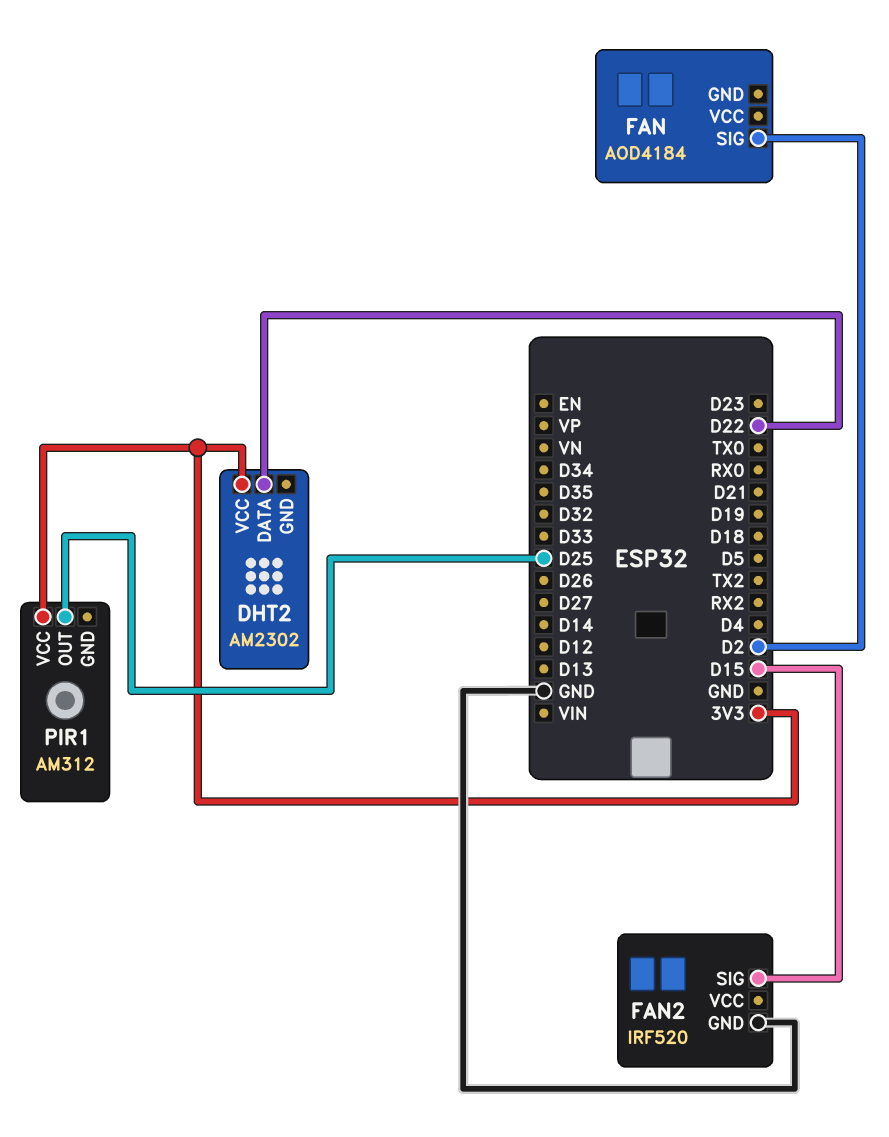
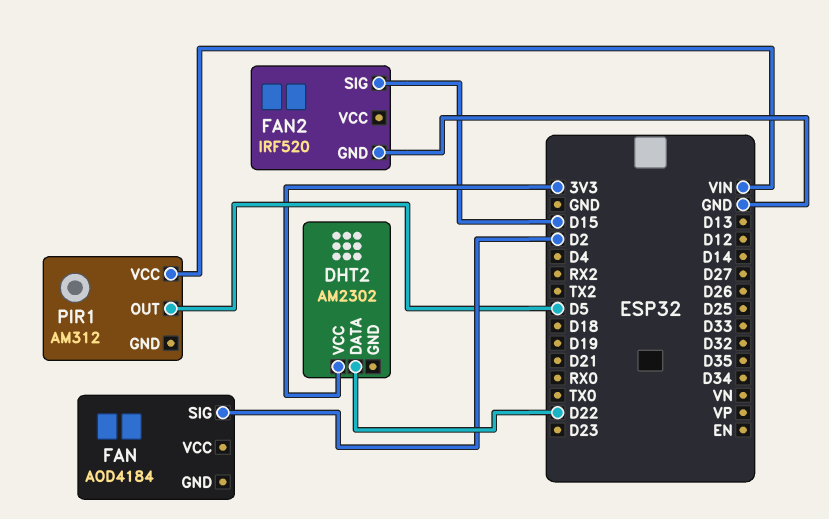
PIR1 pin OUT: D25 -> D5
PIR1 pin VCC: 3V3 -> VIN

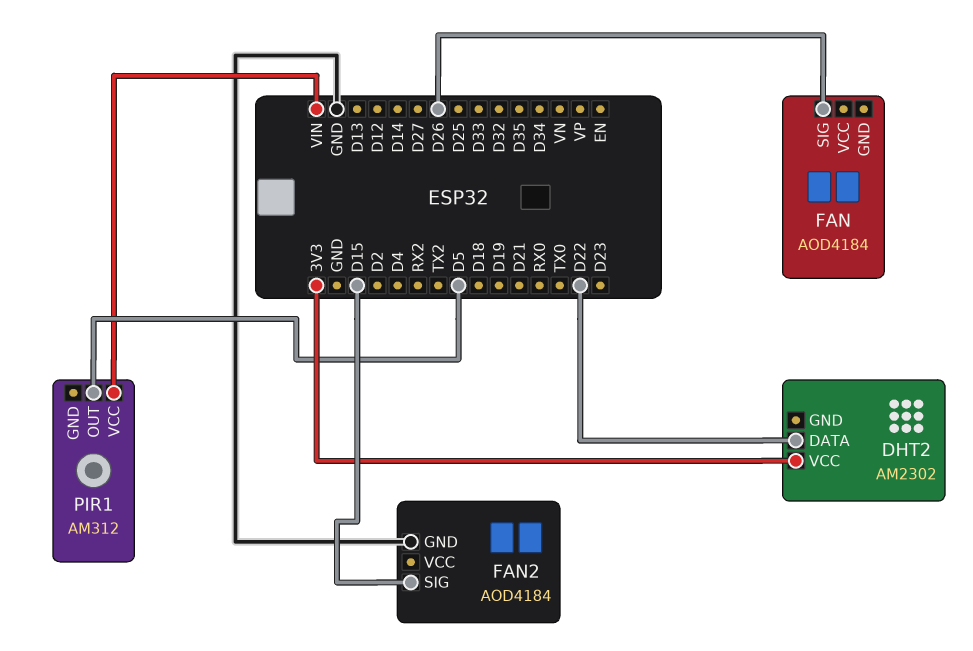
FAN pin SIG: D2 -> D26
FAN2: IRF520 -> AOD4184

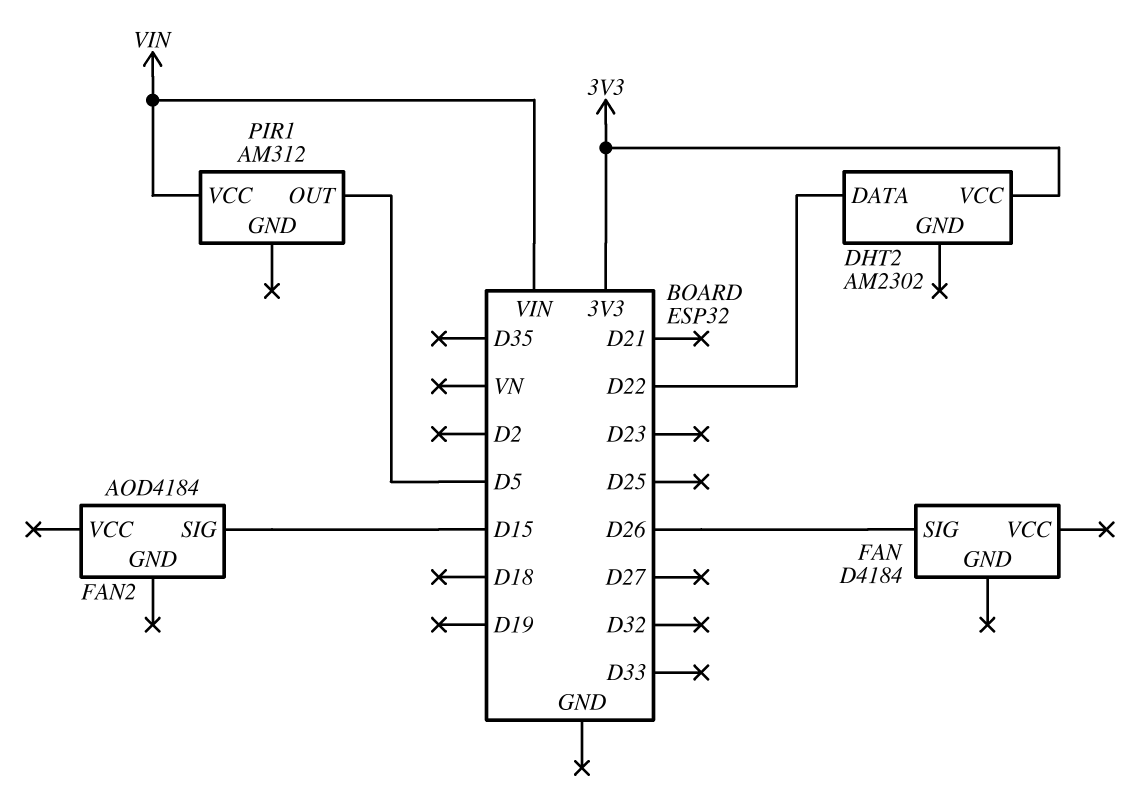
FAN: AOD4184 -> D4184
FAN2 pin GND: GND -> none

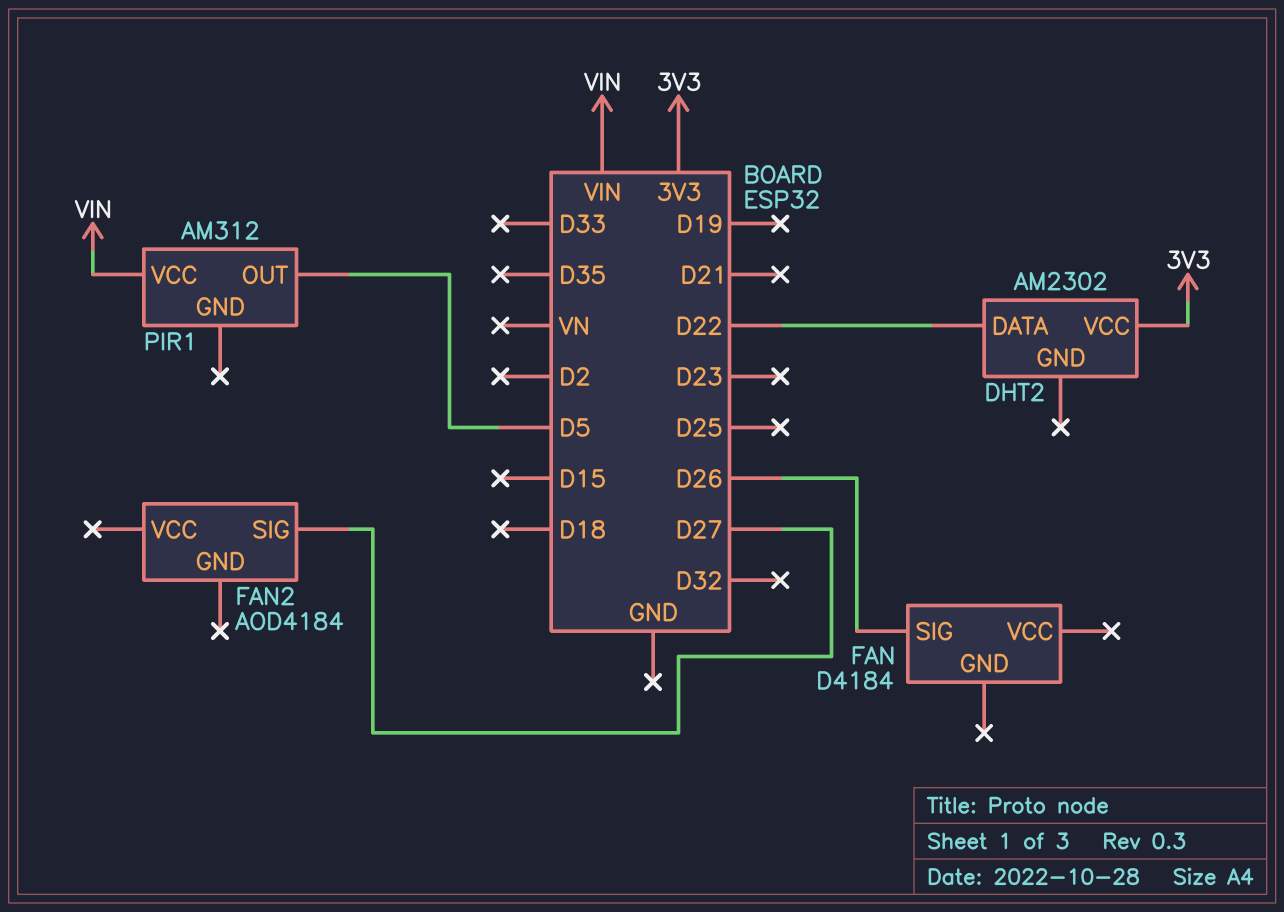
FAN2 pin SIG: D15 -> D27

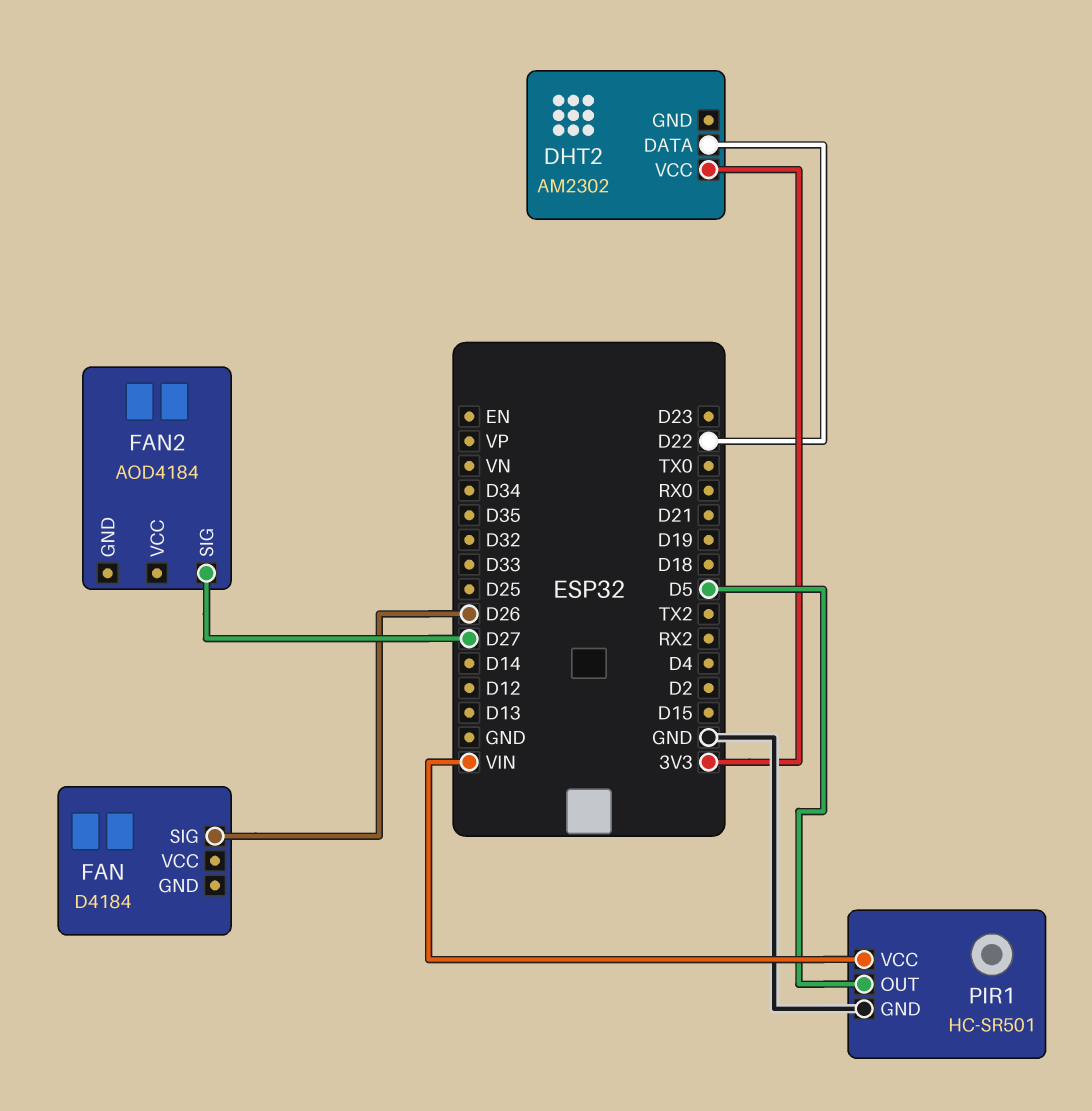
PIR1: AM312 -> HC-SR501
PIR1 pin GND: none -> GND

